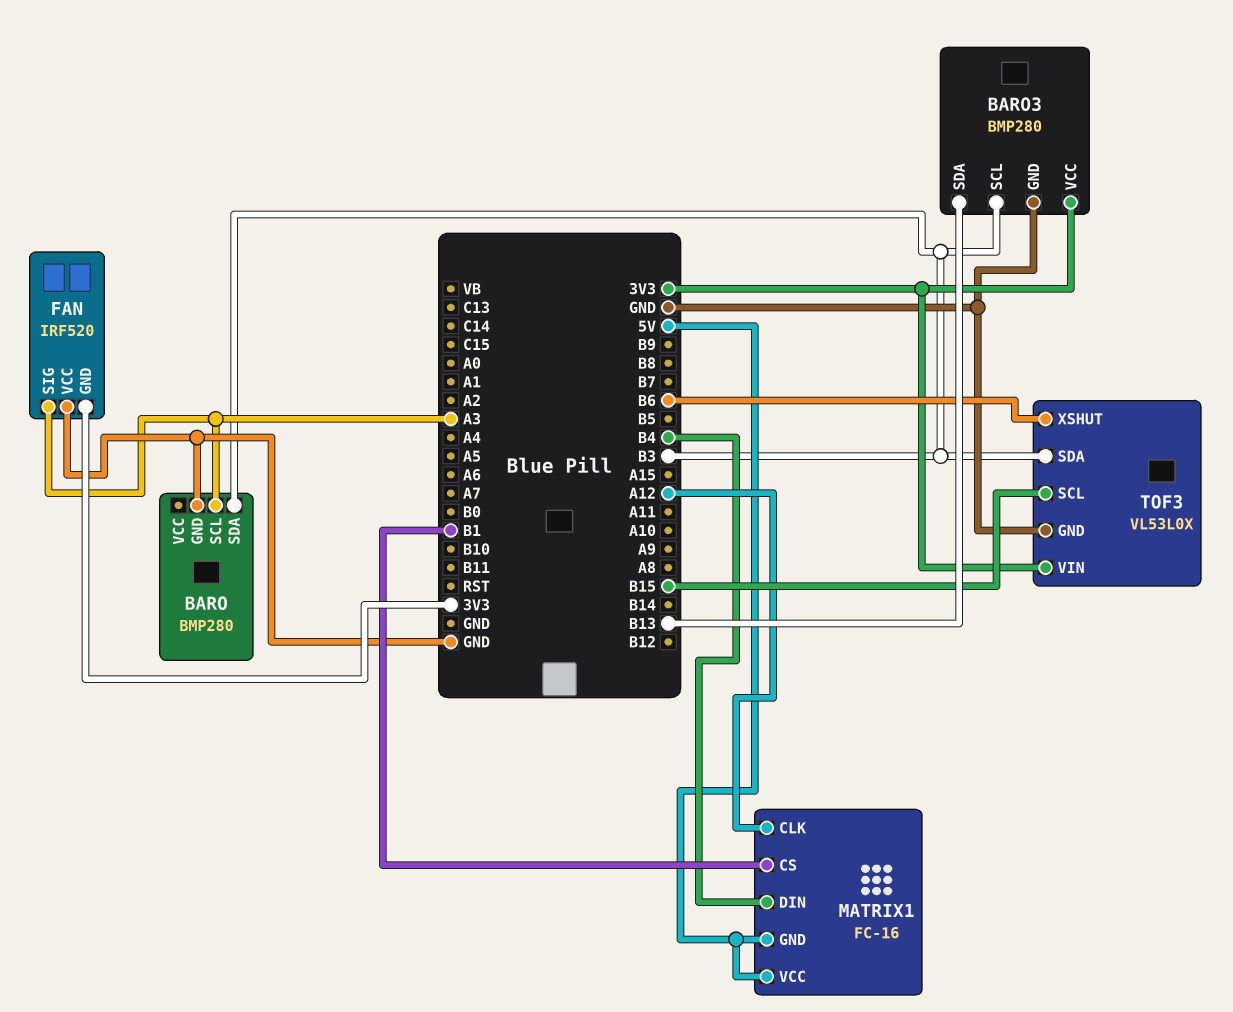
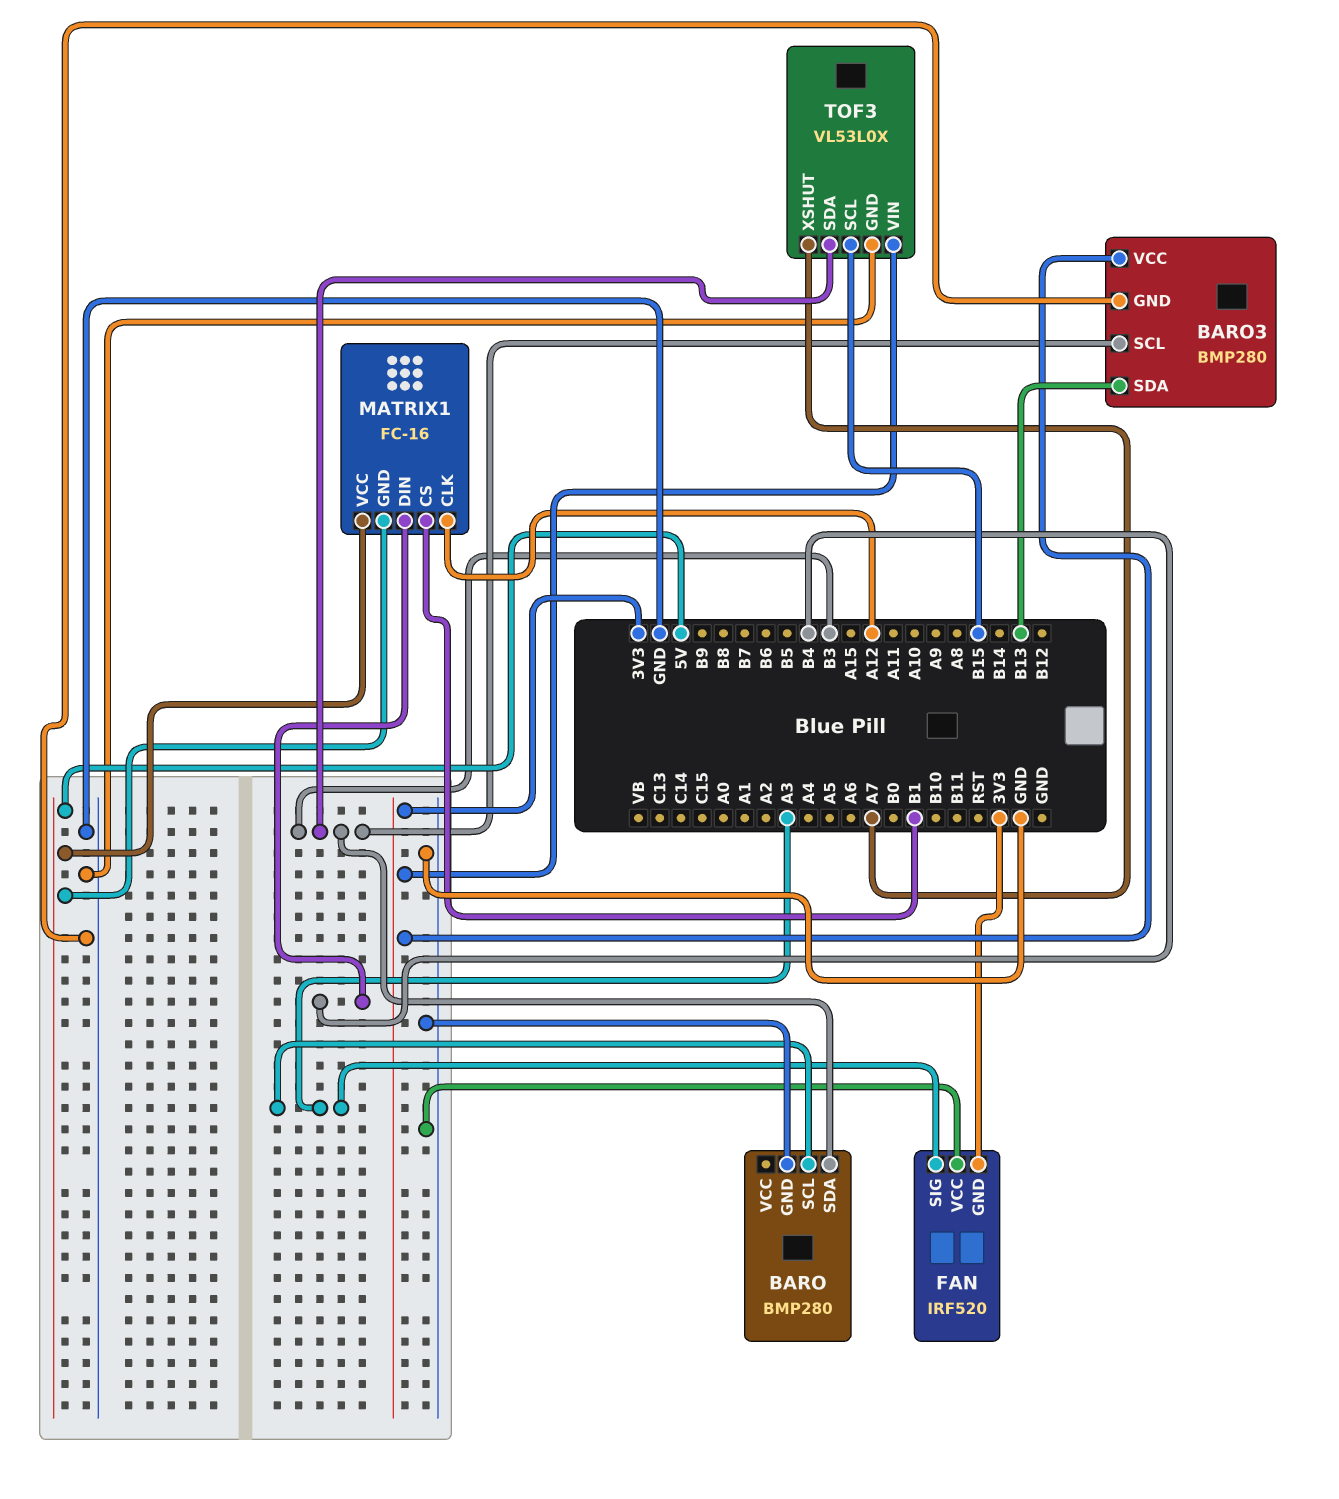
TOF3 pin XSHUT: B6 -> A7

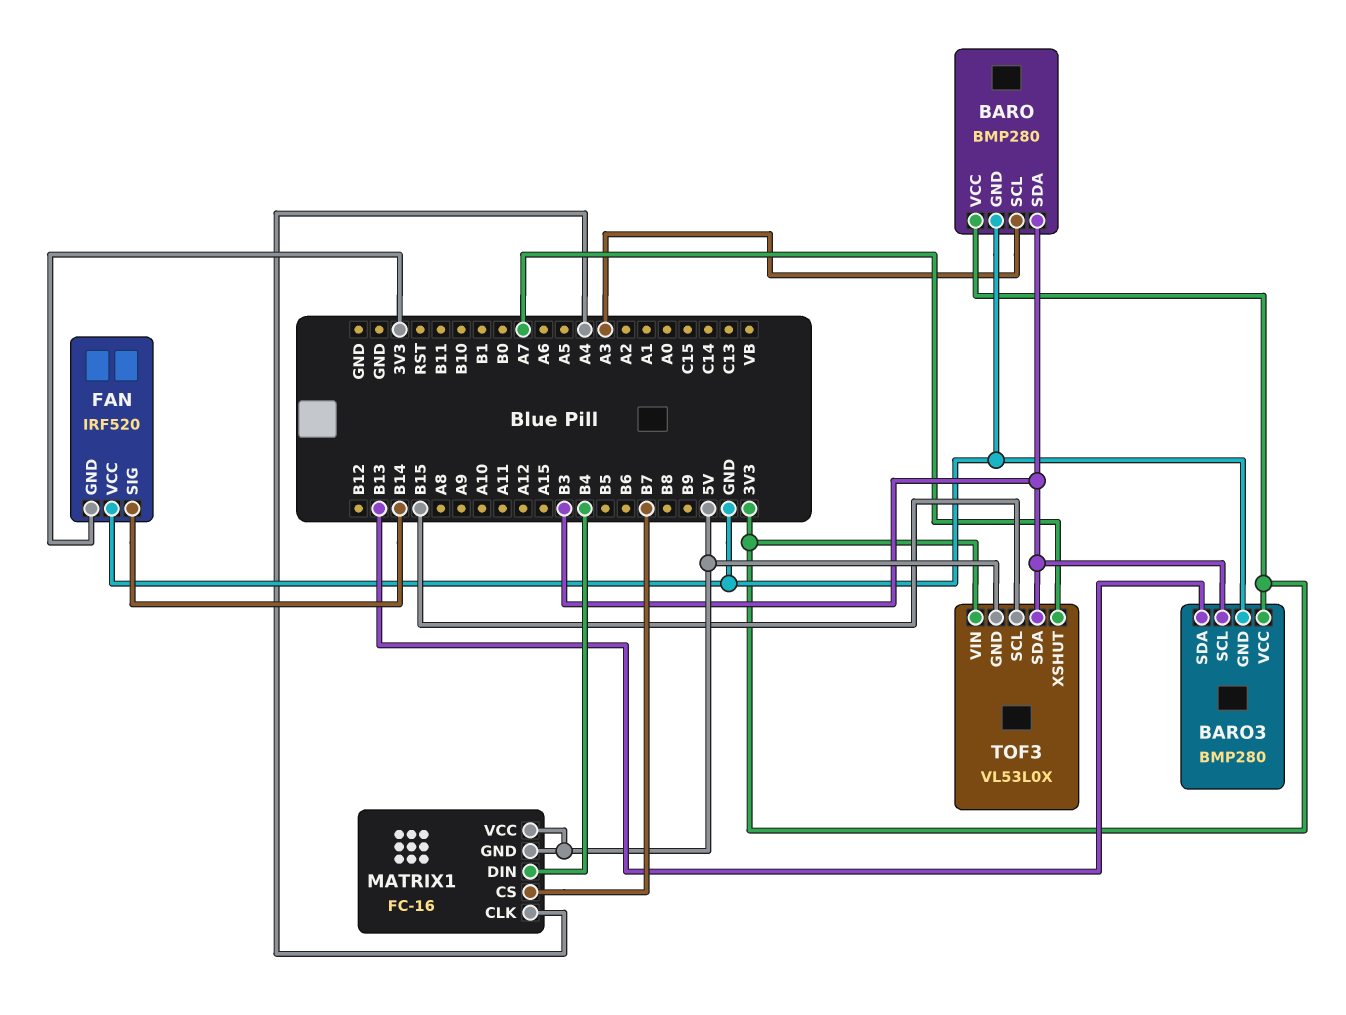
BARO pin VCC: none -> 3V3
FAN pin SIG: A3 -> B14
MATRIX1 pin CLK: A12 -> A4
MATRIX1 pin CS: B1 -> B7
TOF3 pin GND: GND -> 5V

